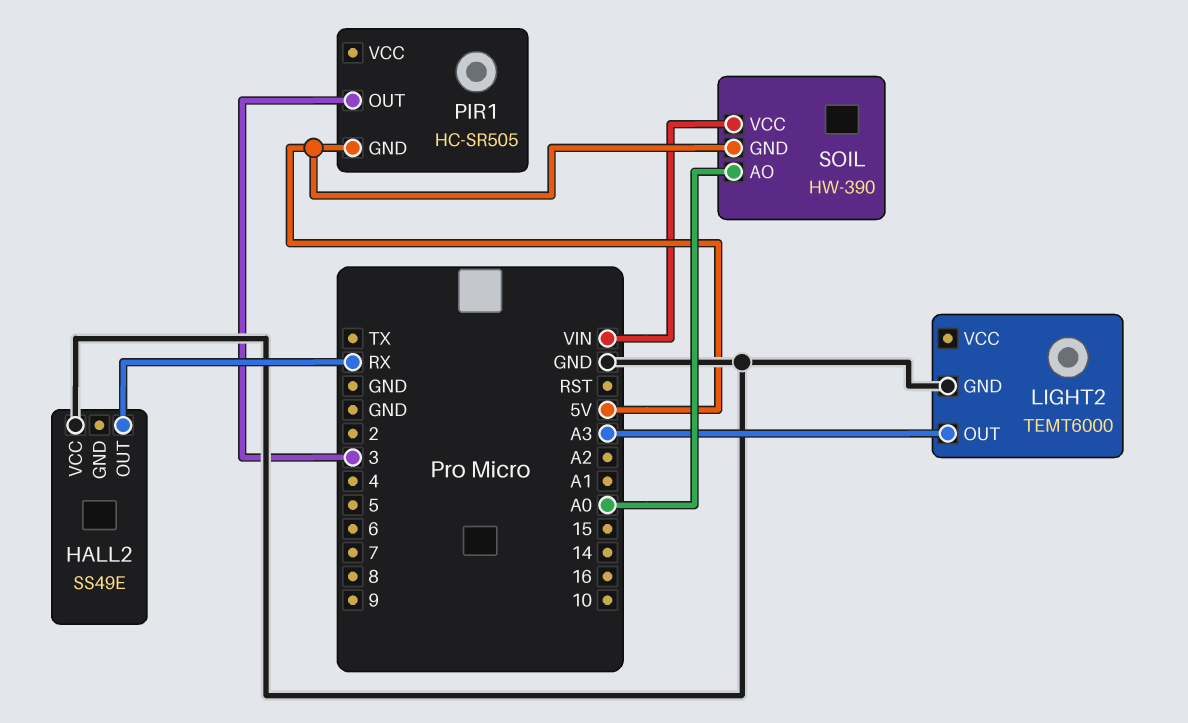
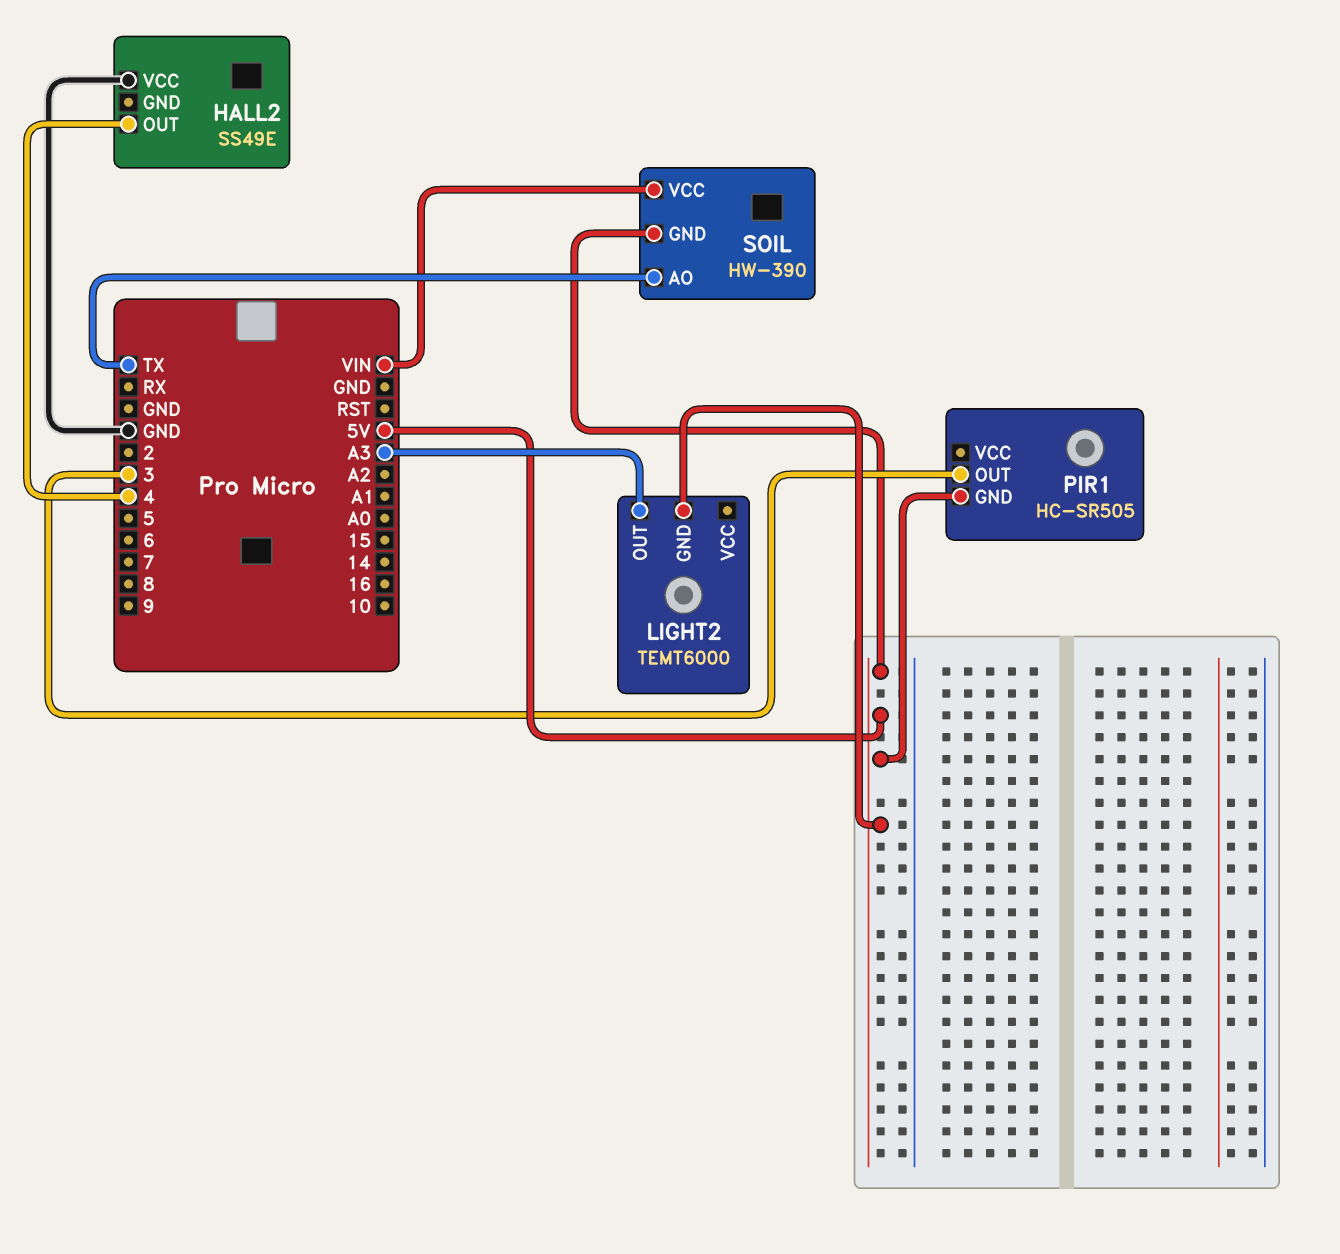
HALL2 pin OUT: RX -> 4
LIGHT2 pin GND: GND -> 5V
SOIL pin AO: A0 -> TX

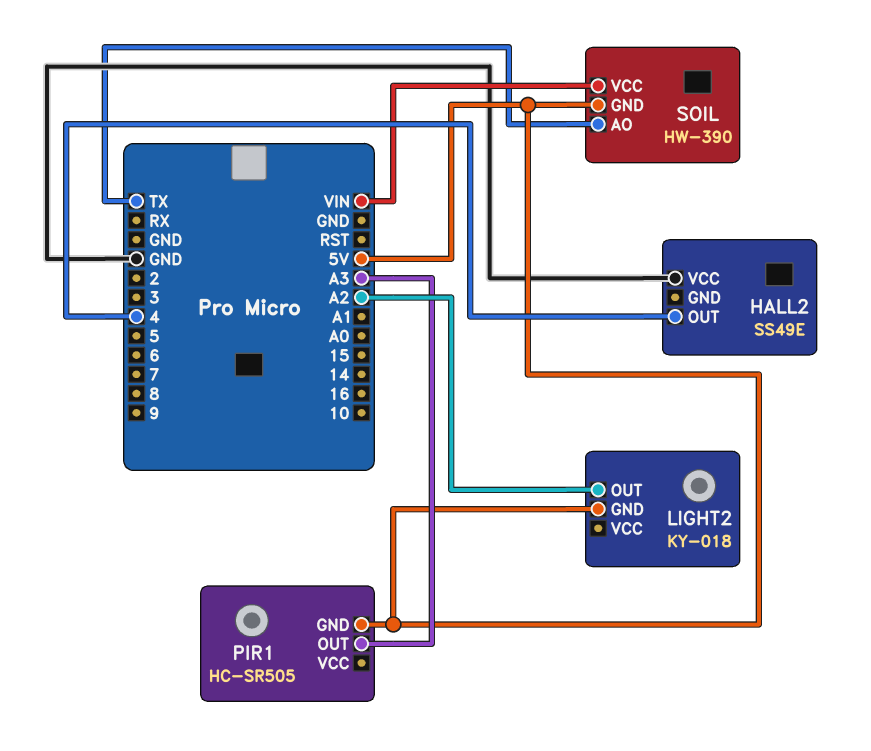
LIGHT2: TEMT6000 -> KY-018
LIGHT2 pin OUT: A3 -> A2
PIR1 pin OUT: 3 -> A3

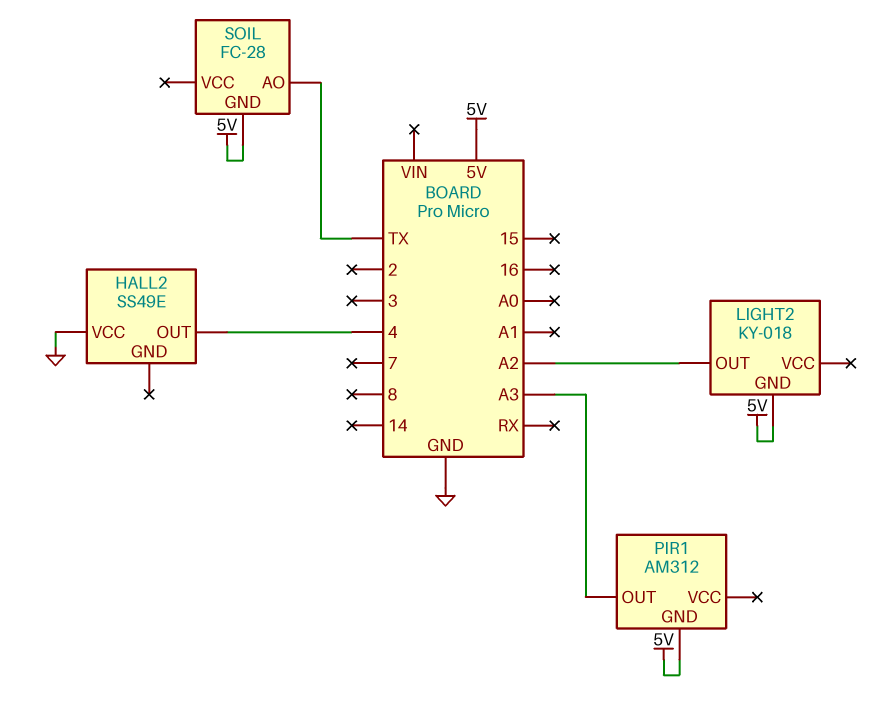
PIR1: HC-SR505 -> AM312
SOIL: HW-390 -> FC-28
SOIL pin VCC: VIN -> none

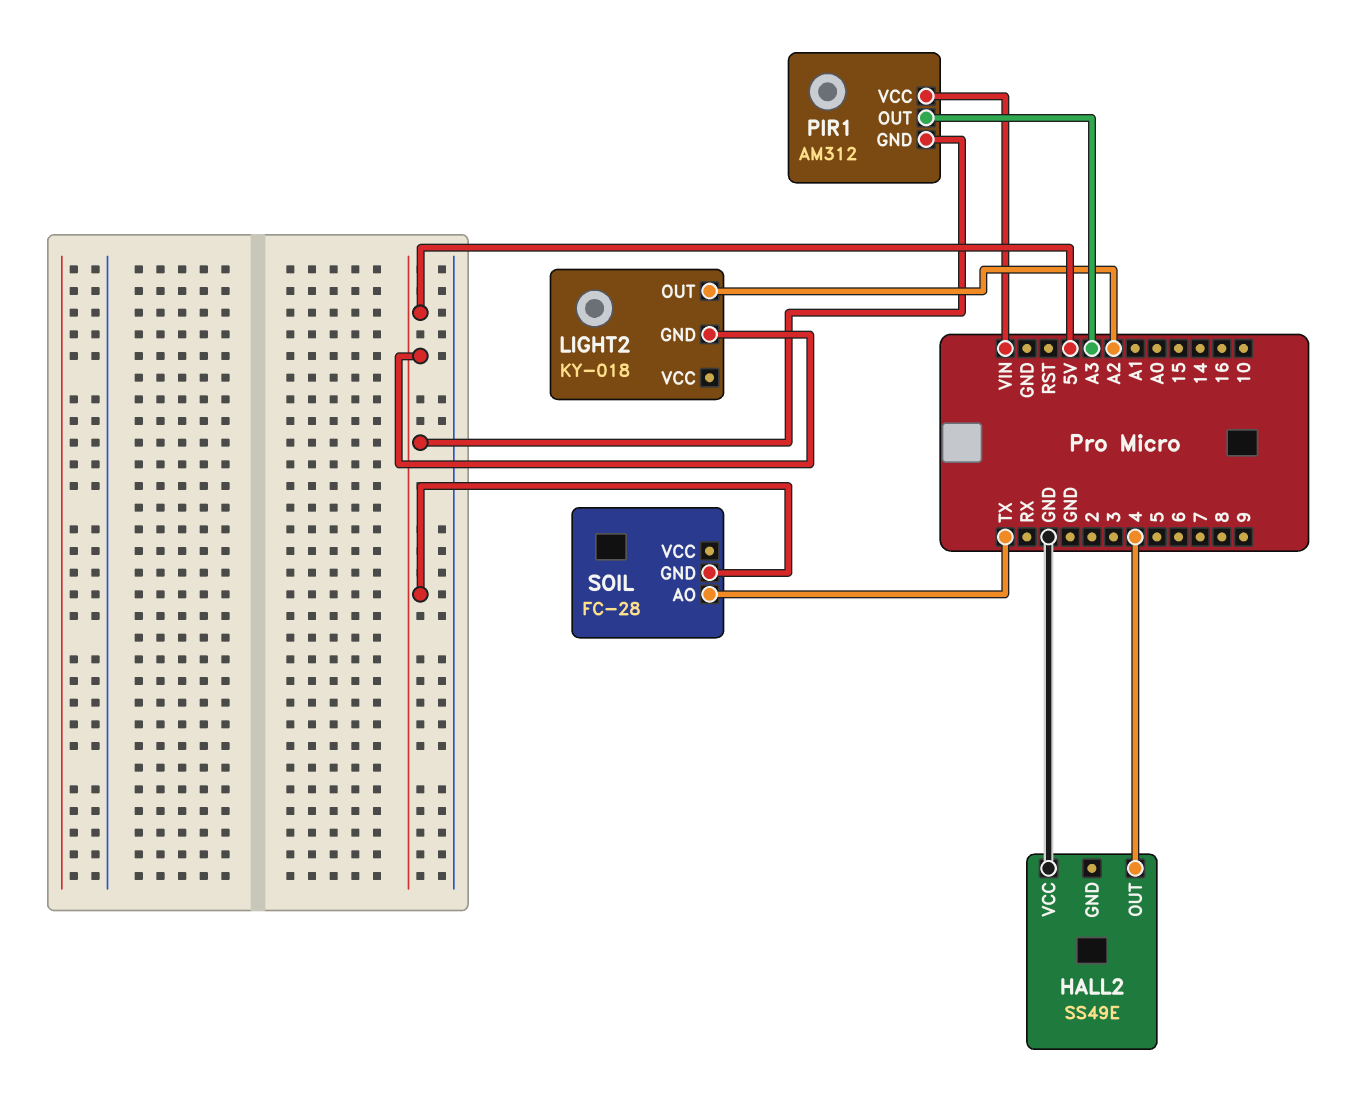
PIR1 pin VCC: none -> VIN

